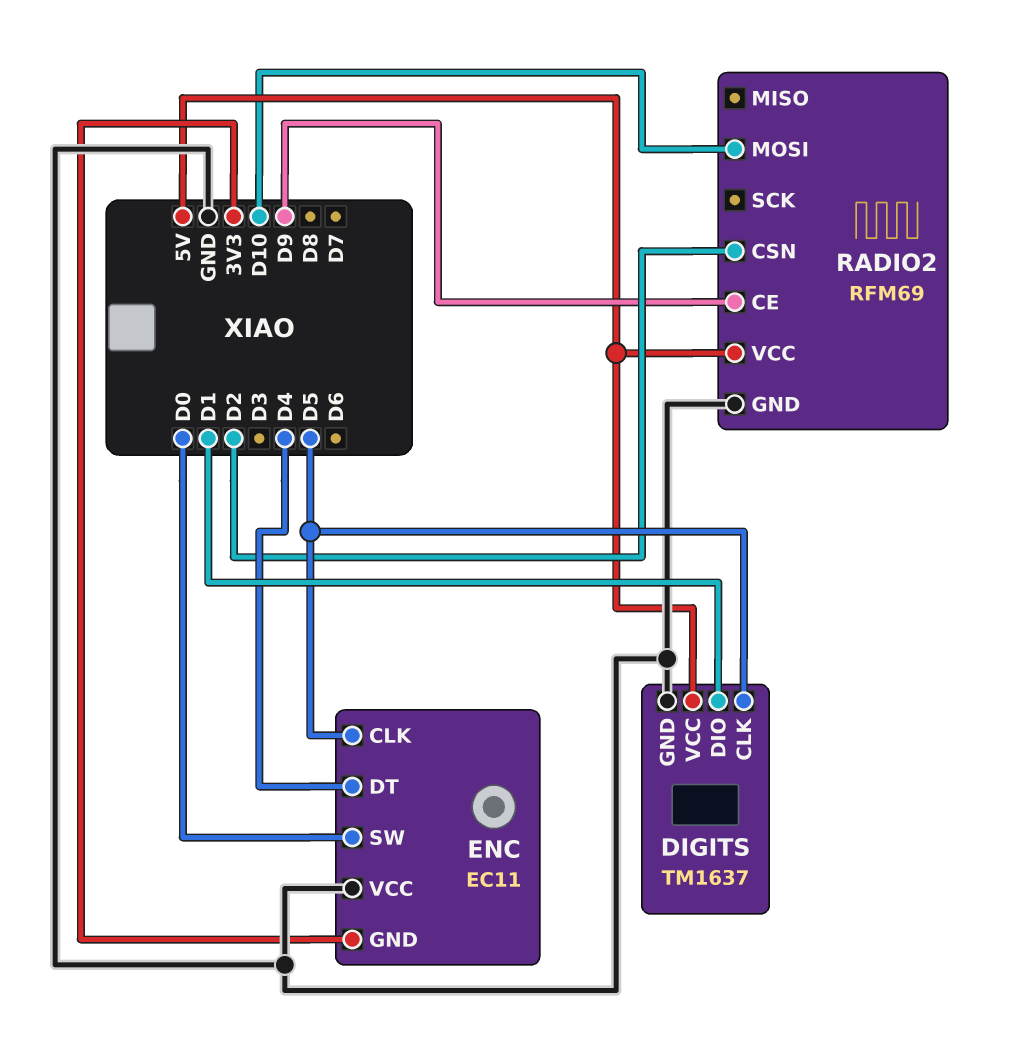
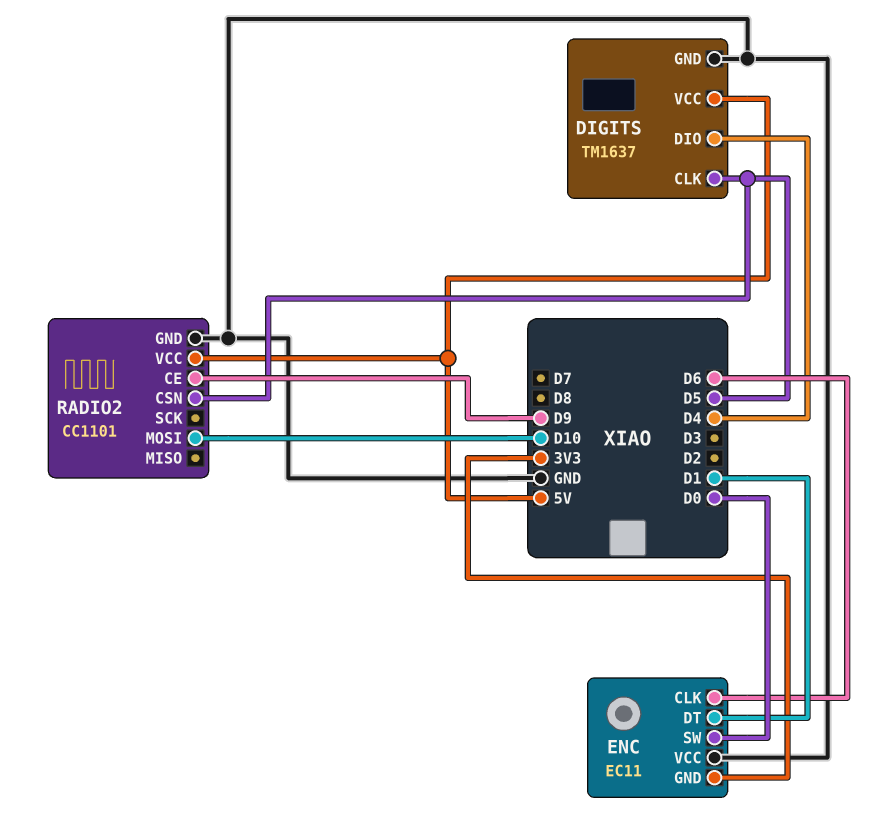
DIGITS pin DIO: D1 -> D4
ENC pin CLK: D5 -> D6
ENC pin DT: D4 -> D1
RADIO2: RFM69 -> CC1101
RADIO2 pin CSN: D2 -> D5

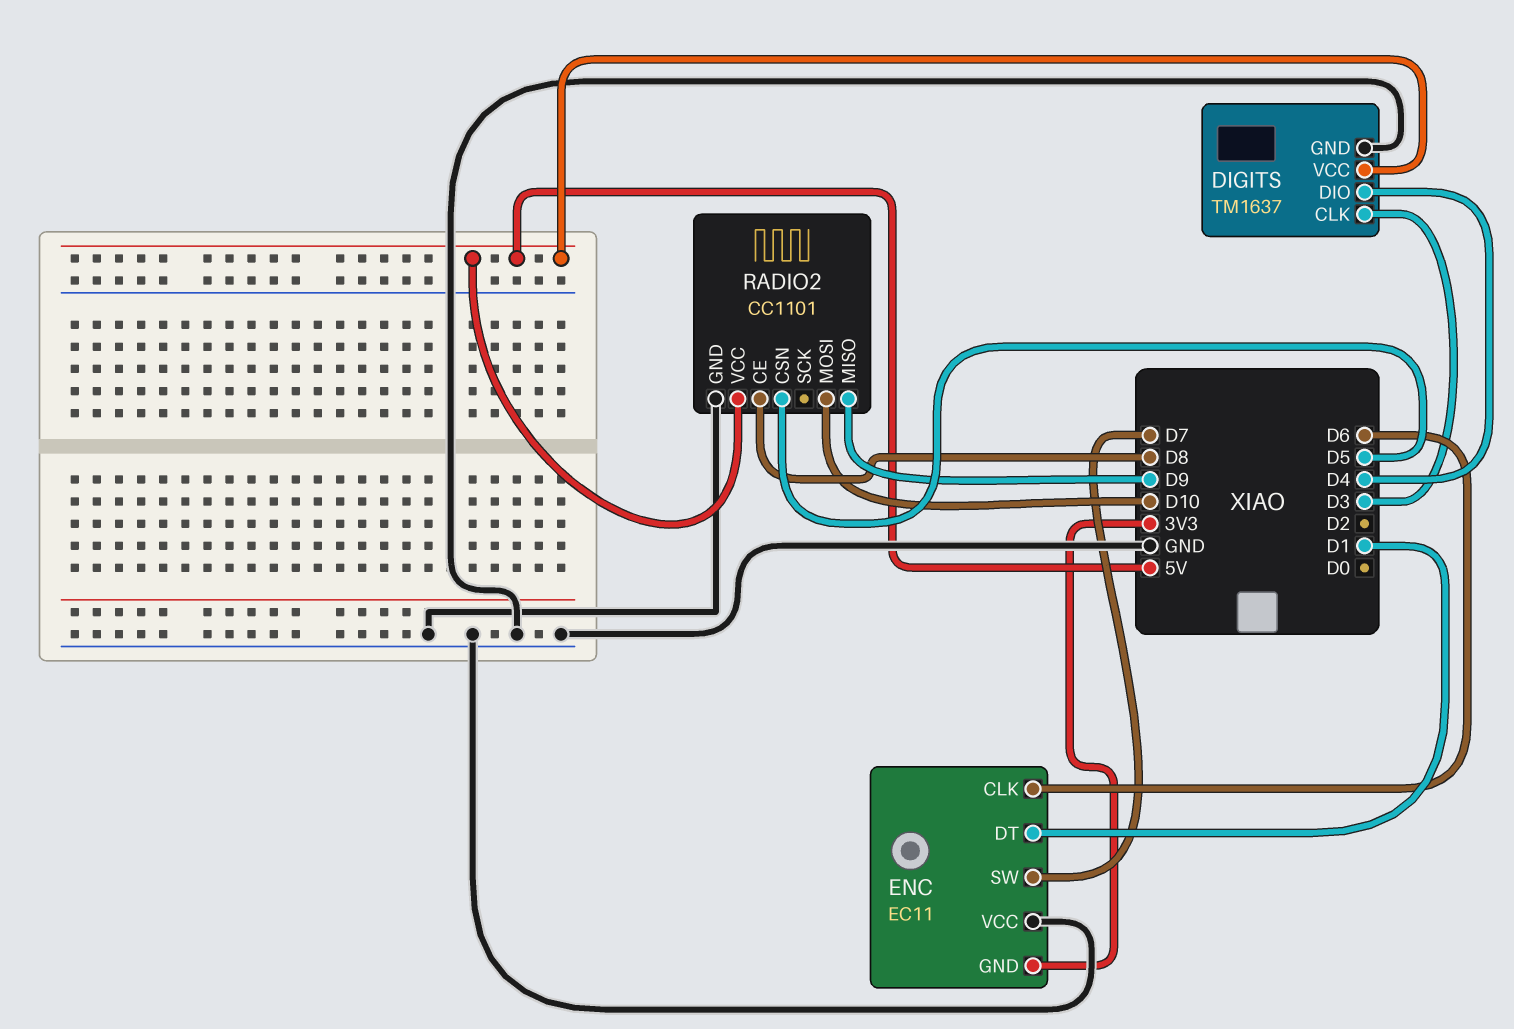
DIGITS pin CLK: D5 -> D3
ENC pin SW: D0 -> D7
RADIO2 pin CE: D9 -> D8
RADIO2 pin MISO: none -> D9

